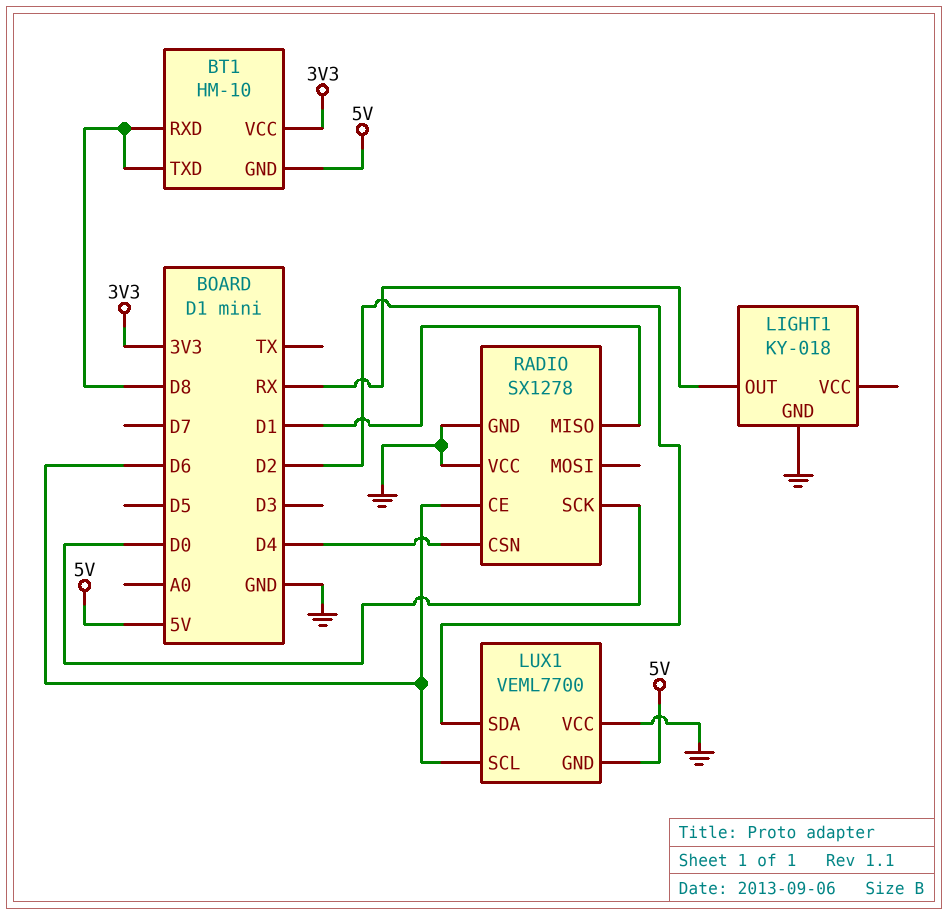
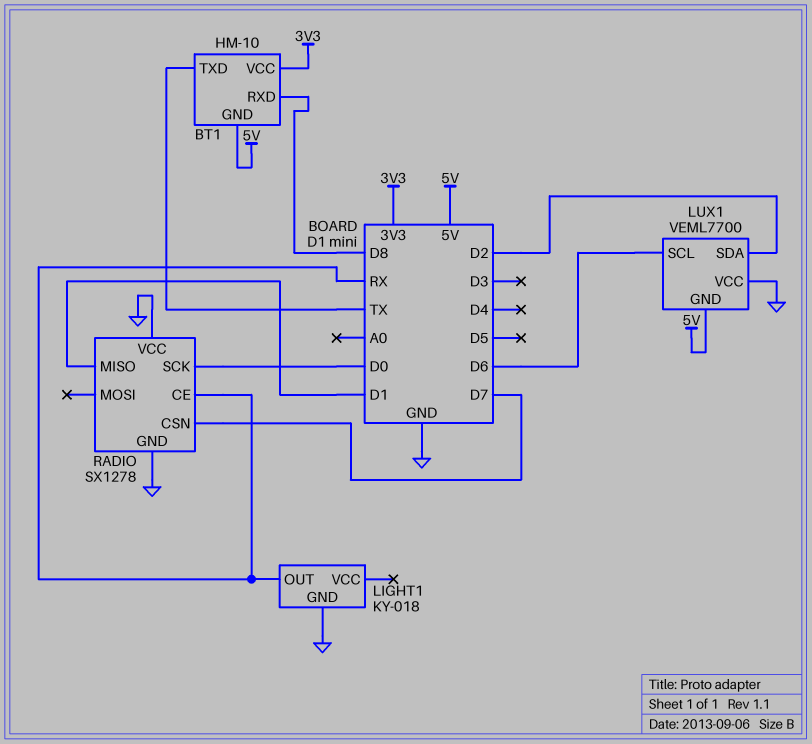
BT1 pin TXD: D8 -> TX
RADIO pin CE: D6 -> RX
RADIO pin CSN: D4 -> D7

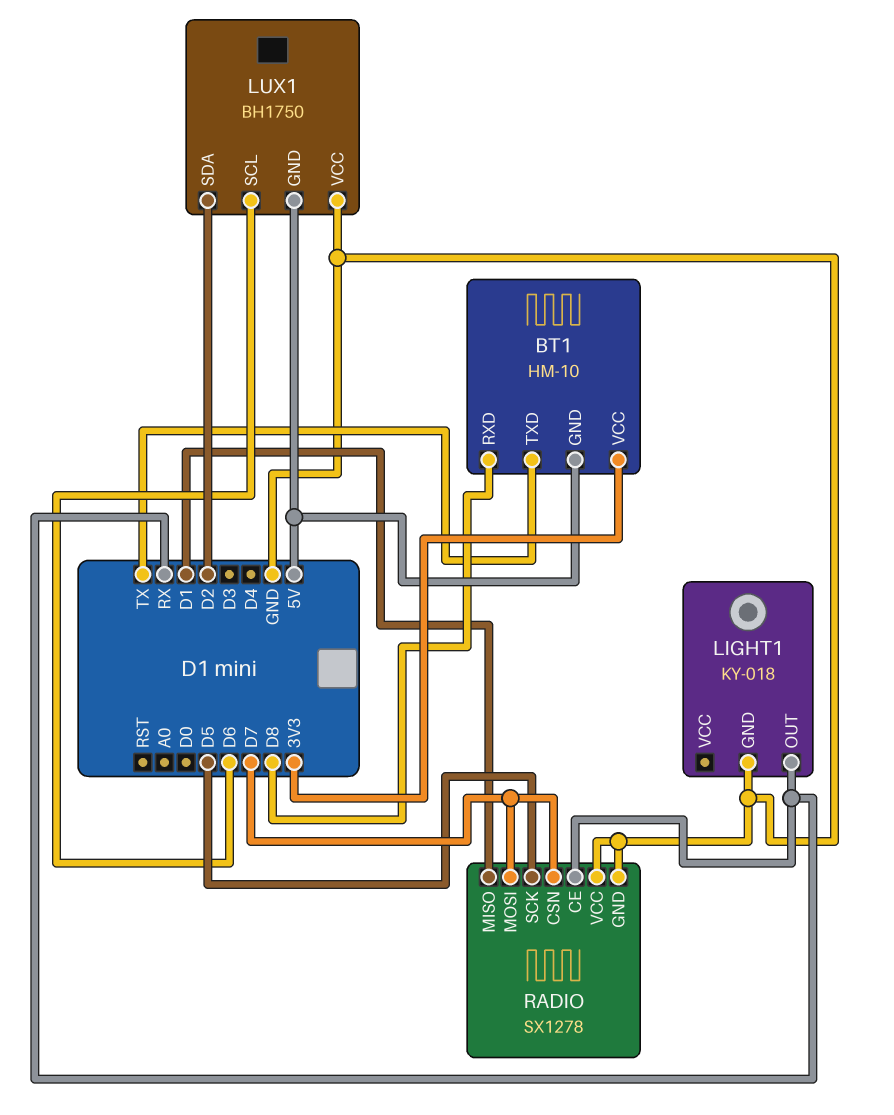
LUX1: VEML7700 -> BH1750
RADIO pin MOSI: none -> D7
RADIO pin SCK: D0 -> D5

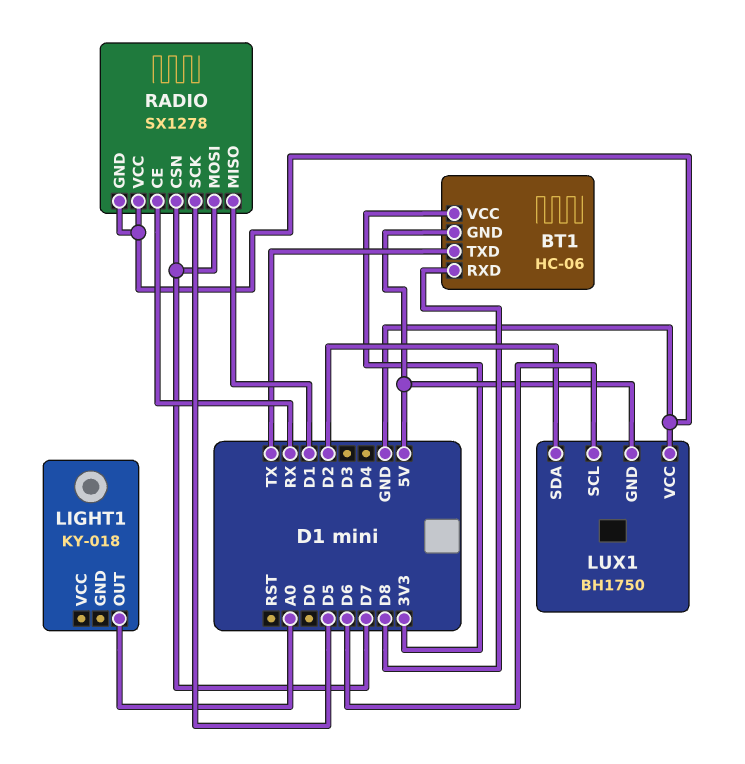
BT1: HM-10 -> HC-06
LIGHT1 pin GND: GND -> none
LIGHT1 pin OUT: RX -> A0

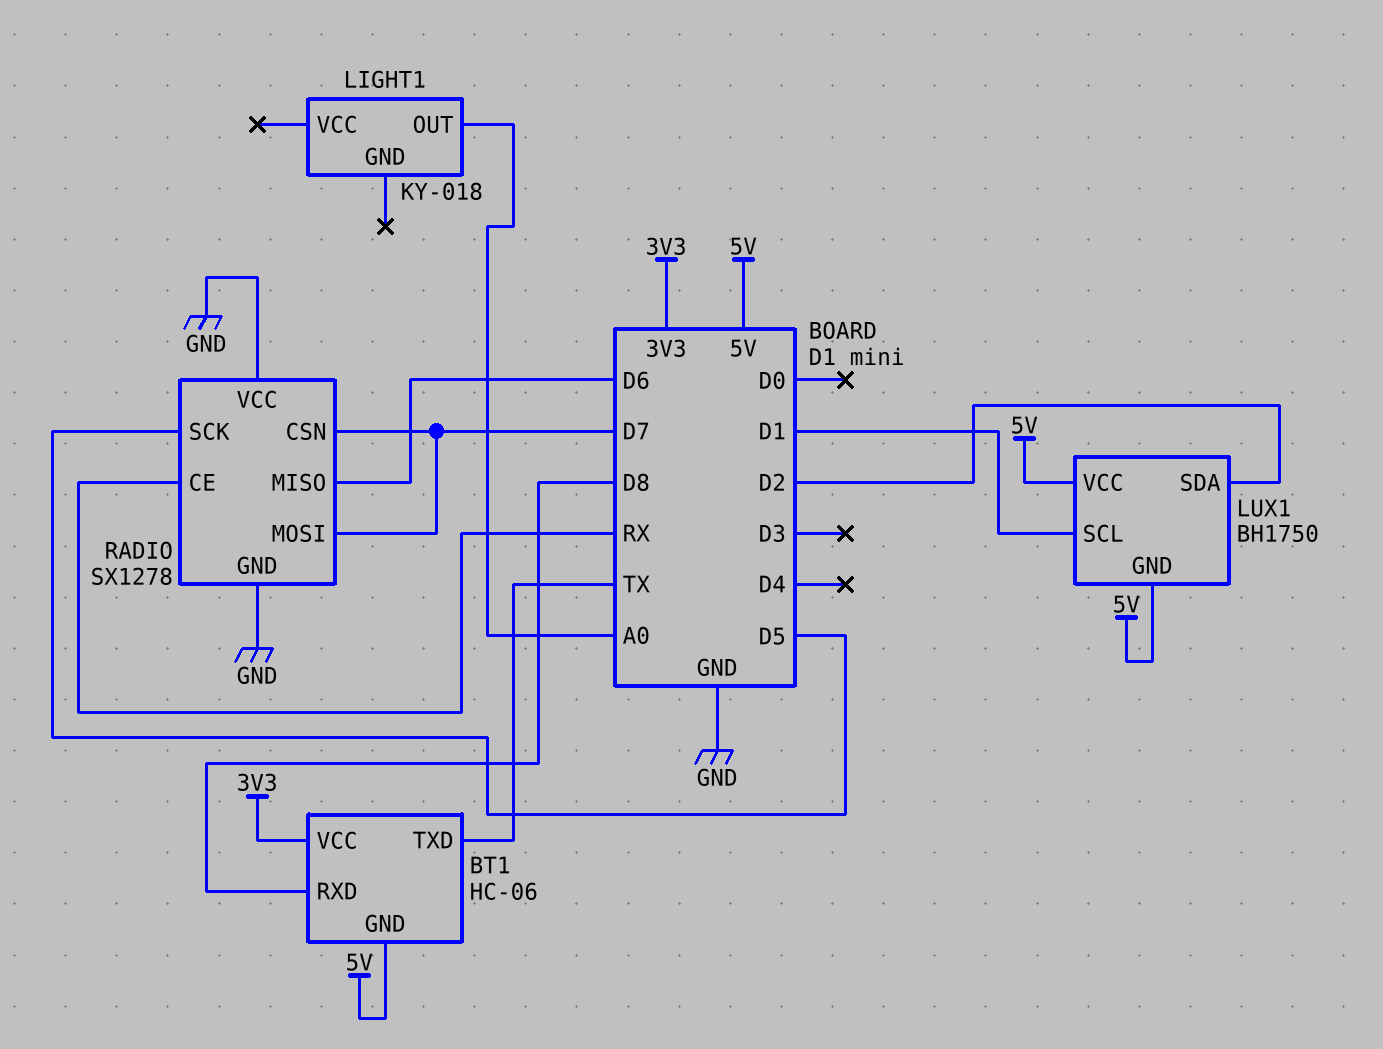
LUX1 pin SCL: D6 -> D1
LUX1 pin VCC: GND -> 5V
RADIO pin MISO: D1 -> D6

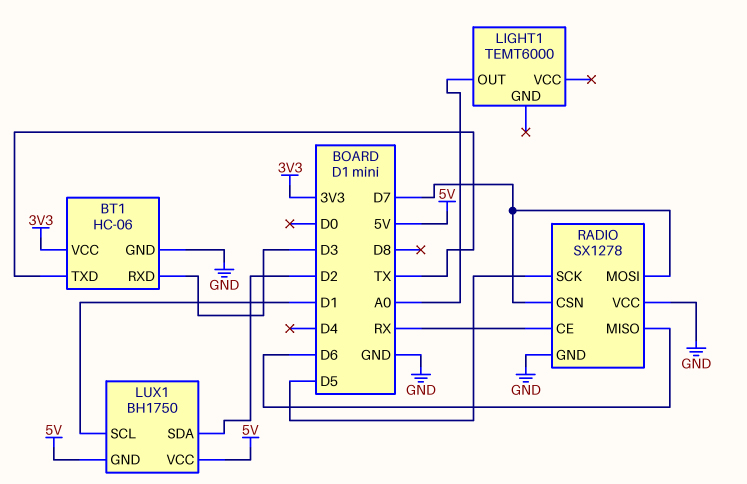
BT1 pin GND: 5V -> GND
BT1 pin RXD: D8 -> D3
LIGHT1: KY-018 -> TEMT6000

